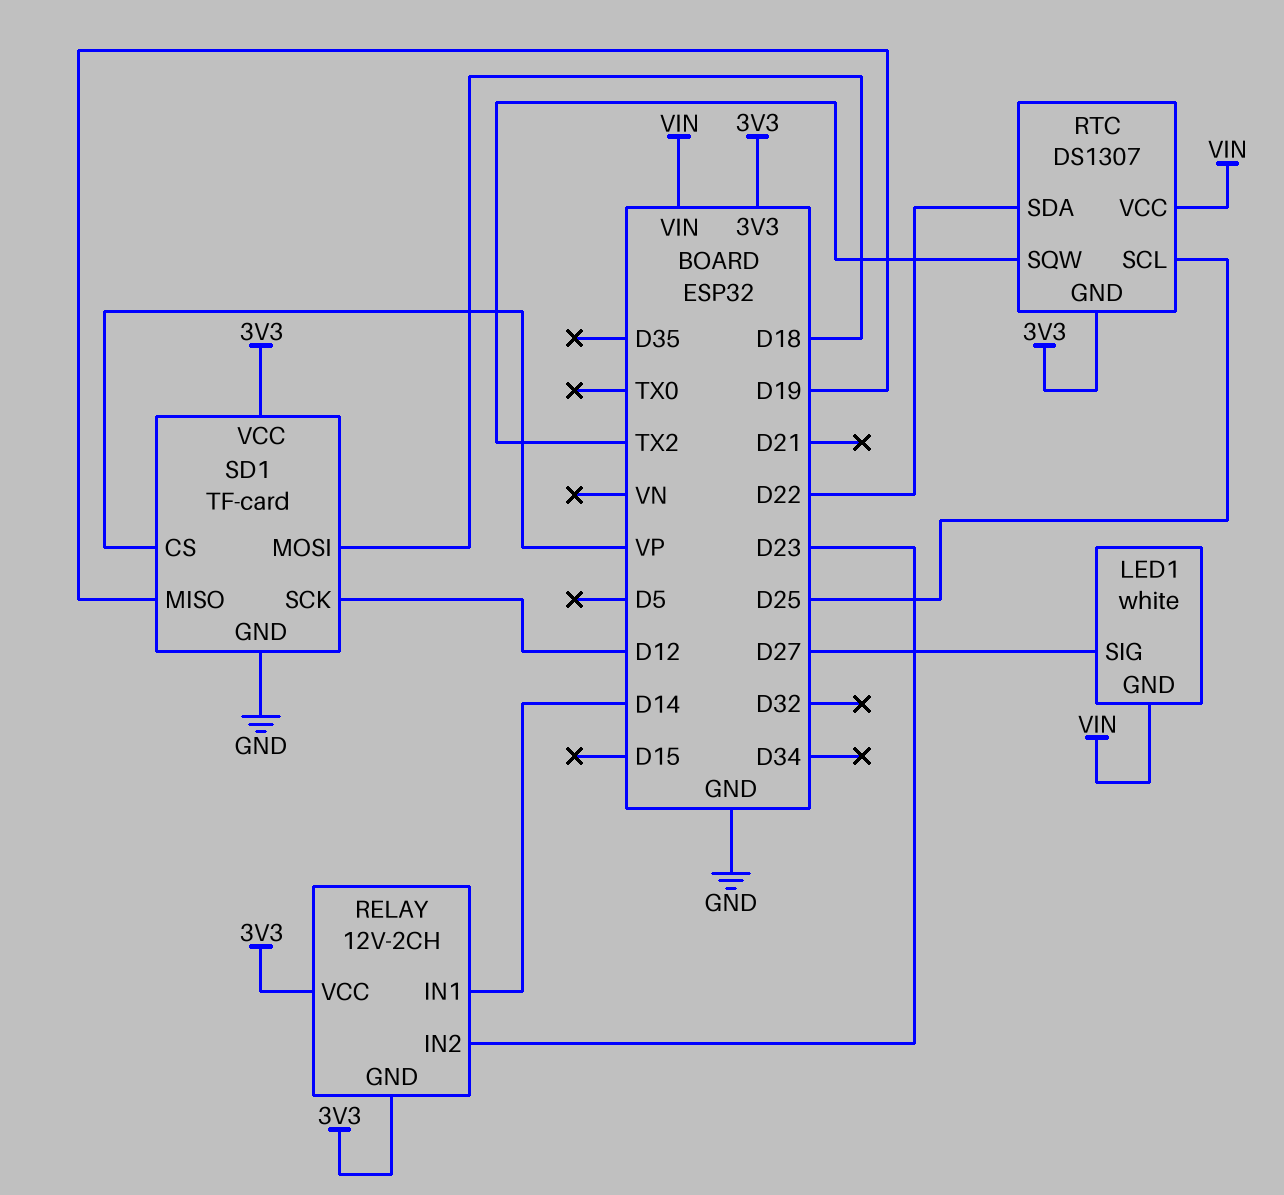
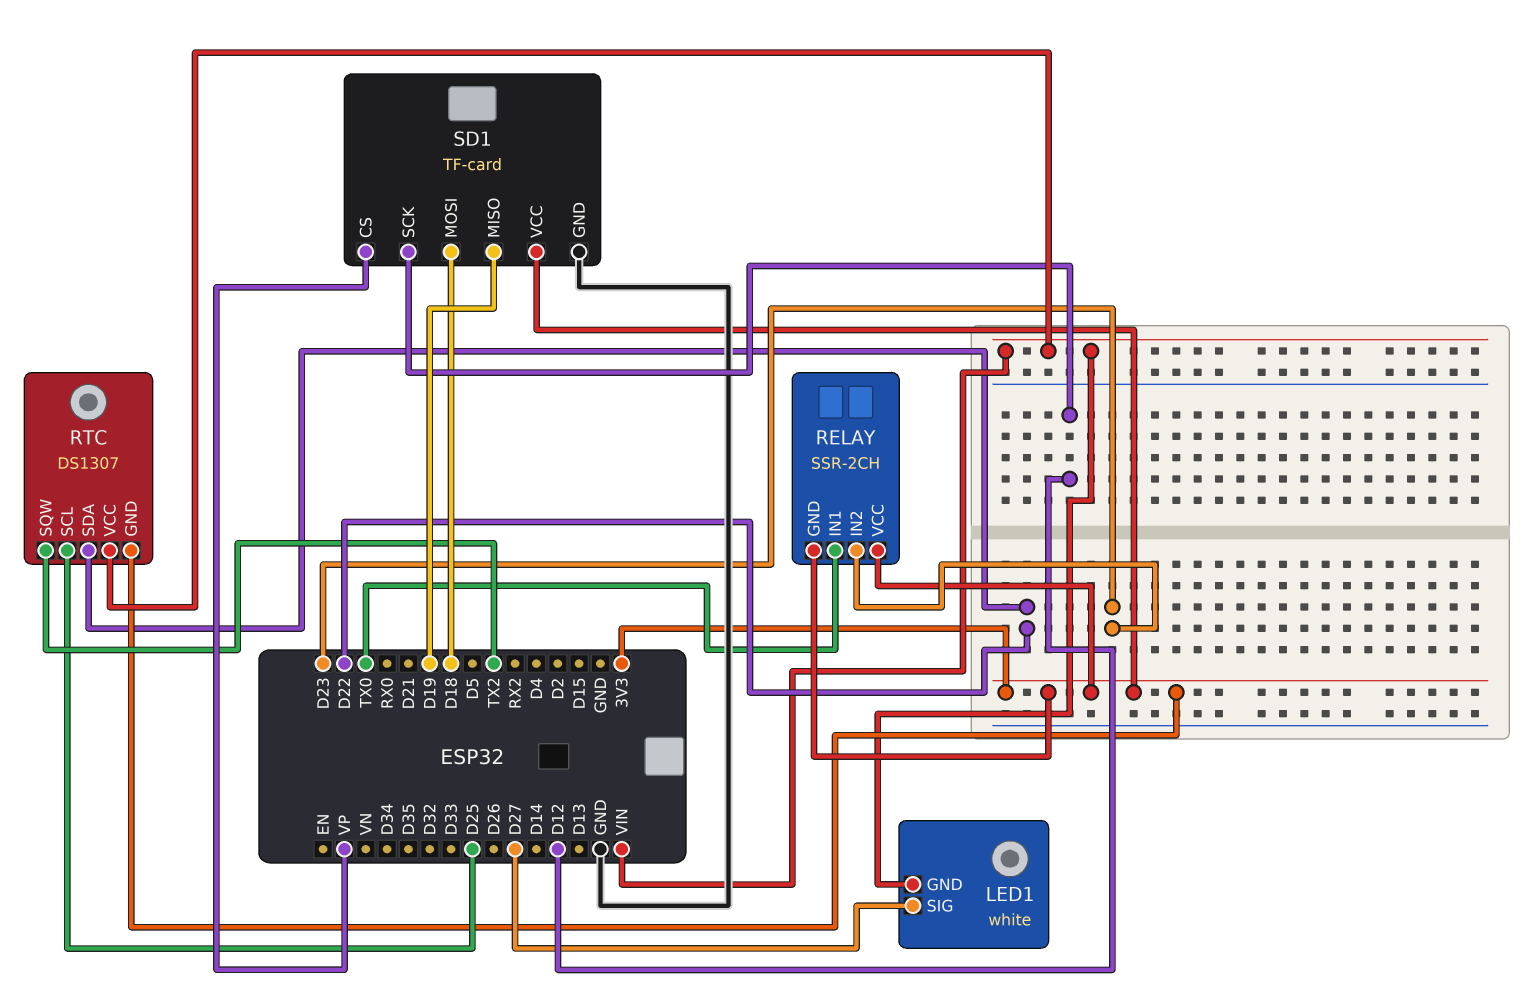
RELAY: 12V-2CH -> SSR-2CH
RELAY pin IN1: D14 -> TX0

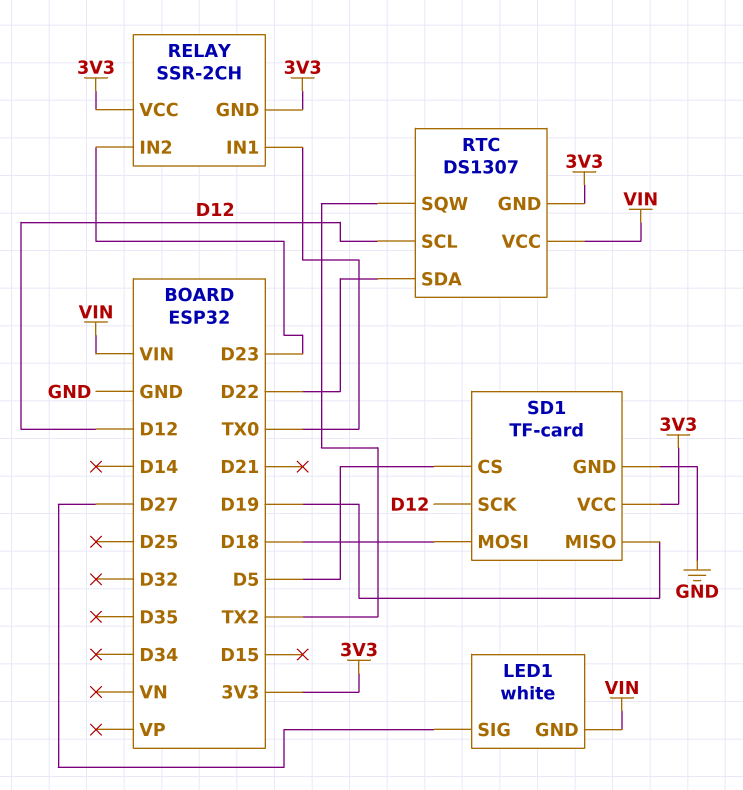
RTC pin SCL: D25 -> D12
SD1 pin CS: VP -> D5

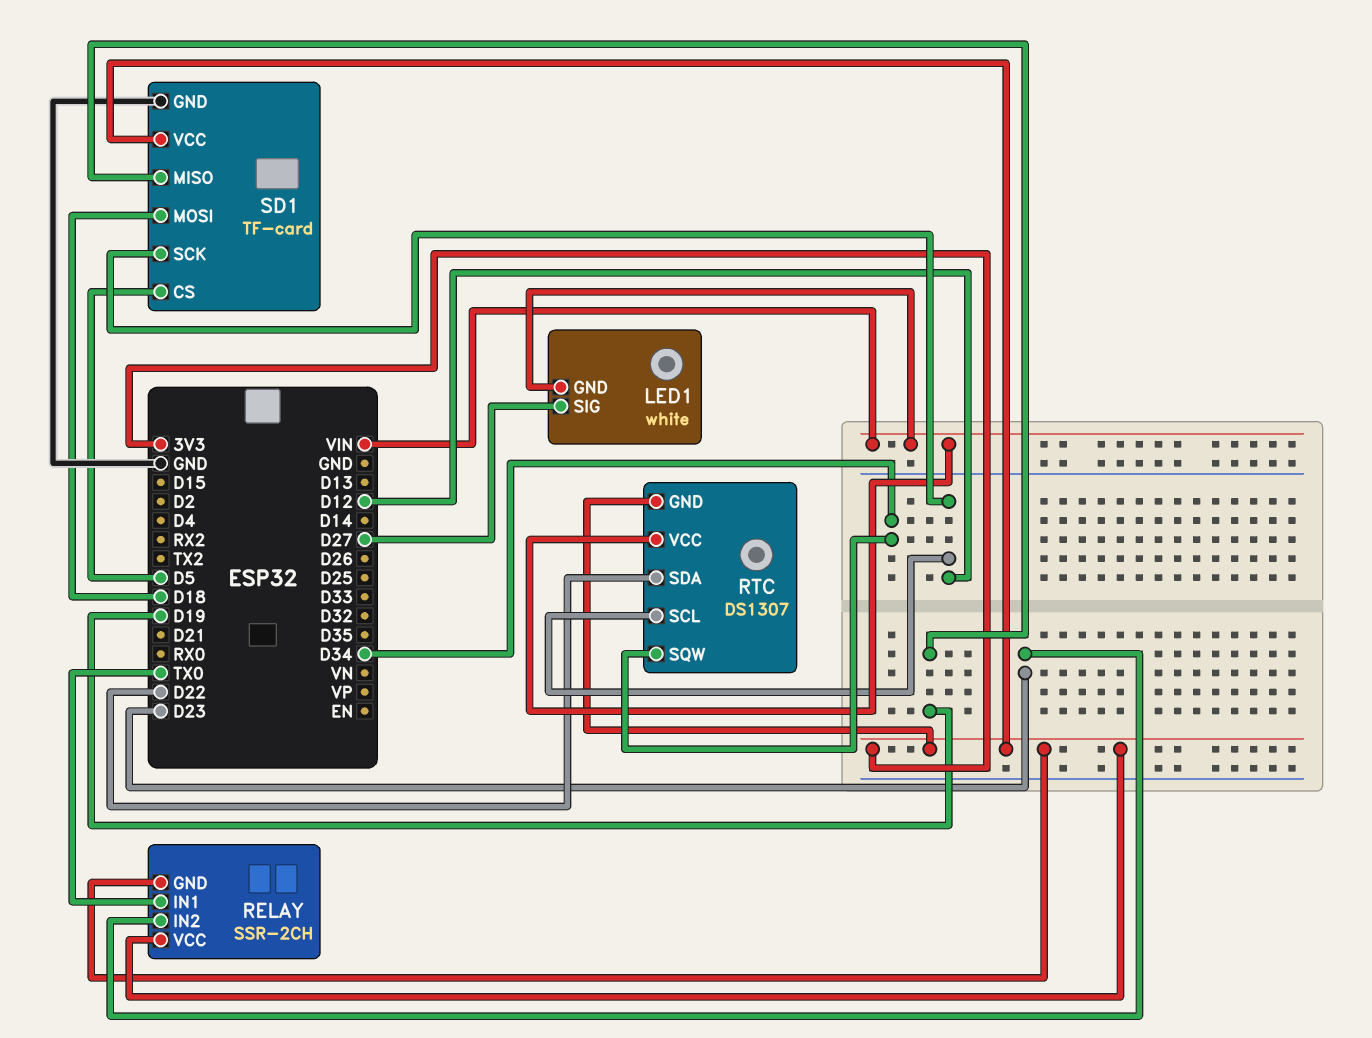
RTC pin SQW: TX2 -> D34

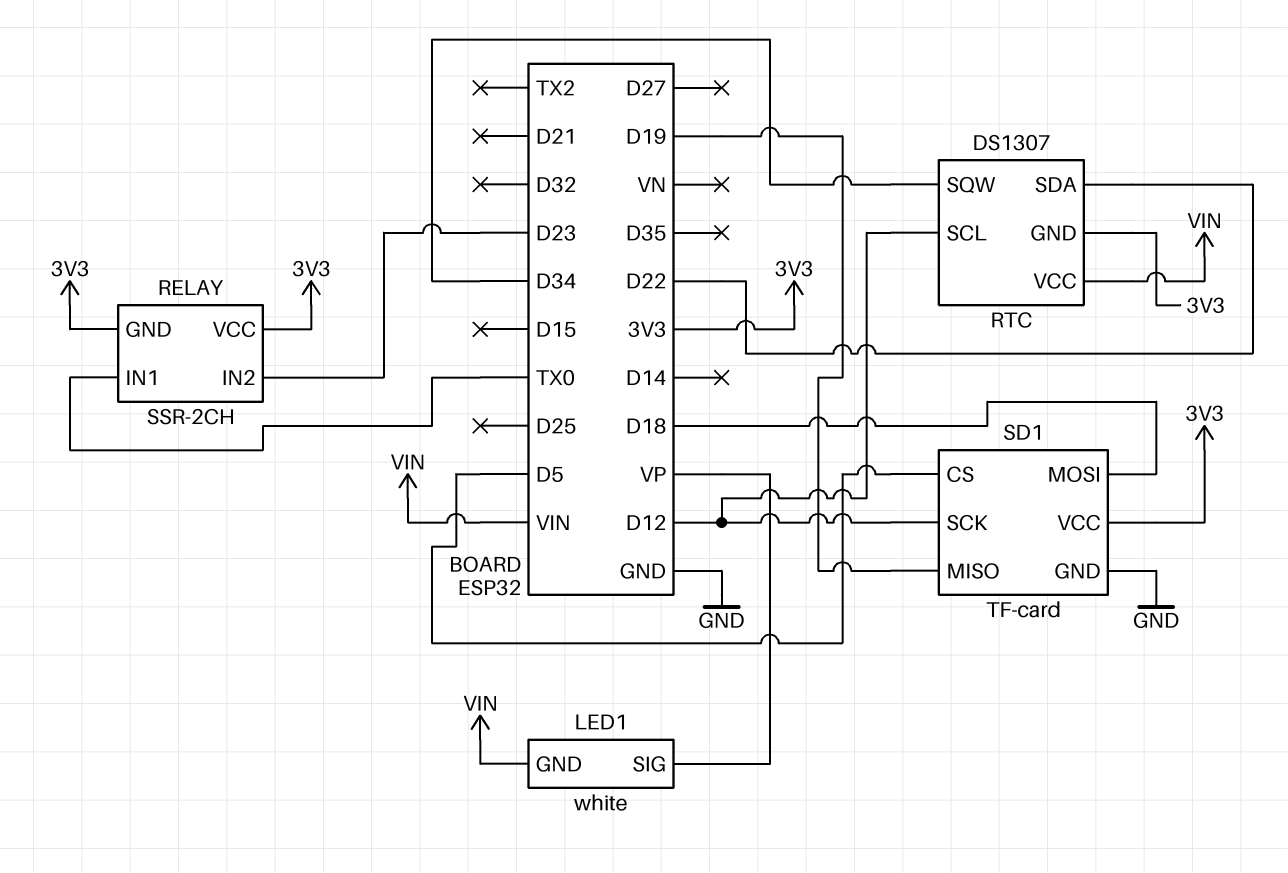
LED1 pin SIG: D27 -> VP

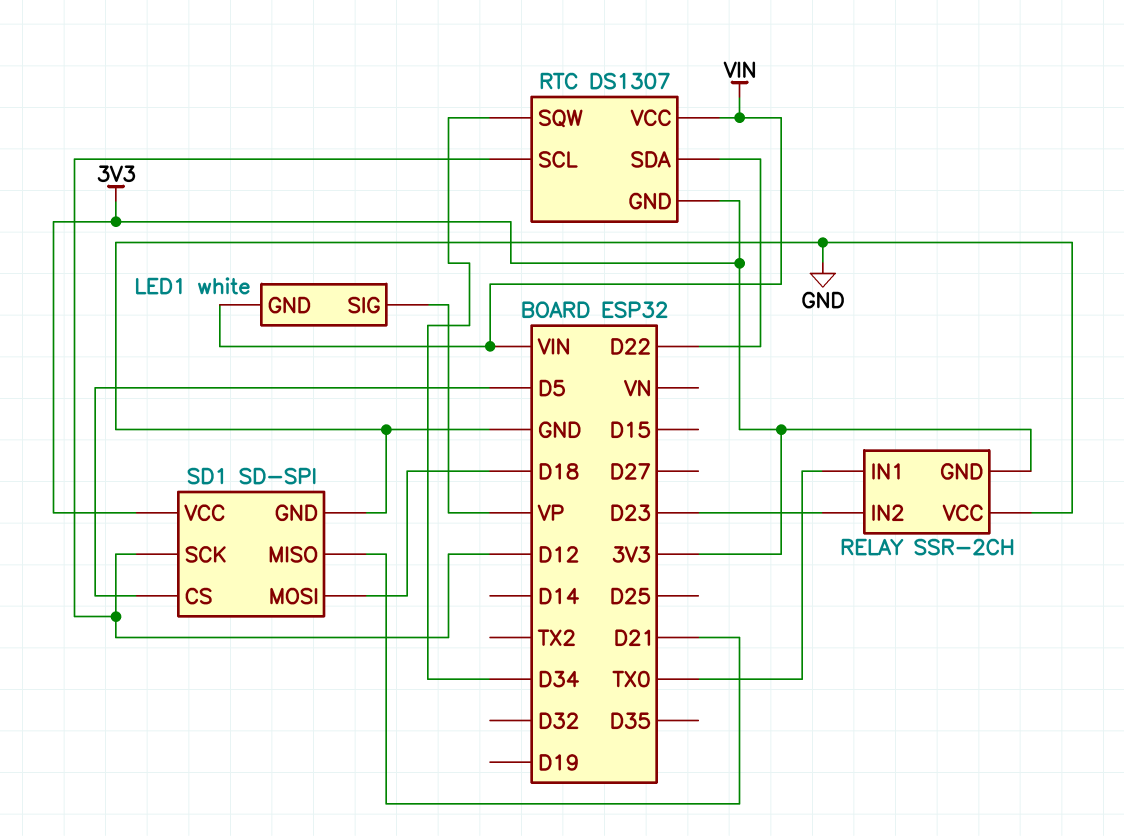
RELAY pin VCC: 3V3 -> GND
SD1: TF-card -> SD-SPI
SD1 pin MISO: D19 -> D21

